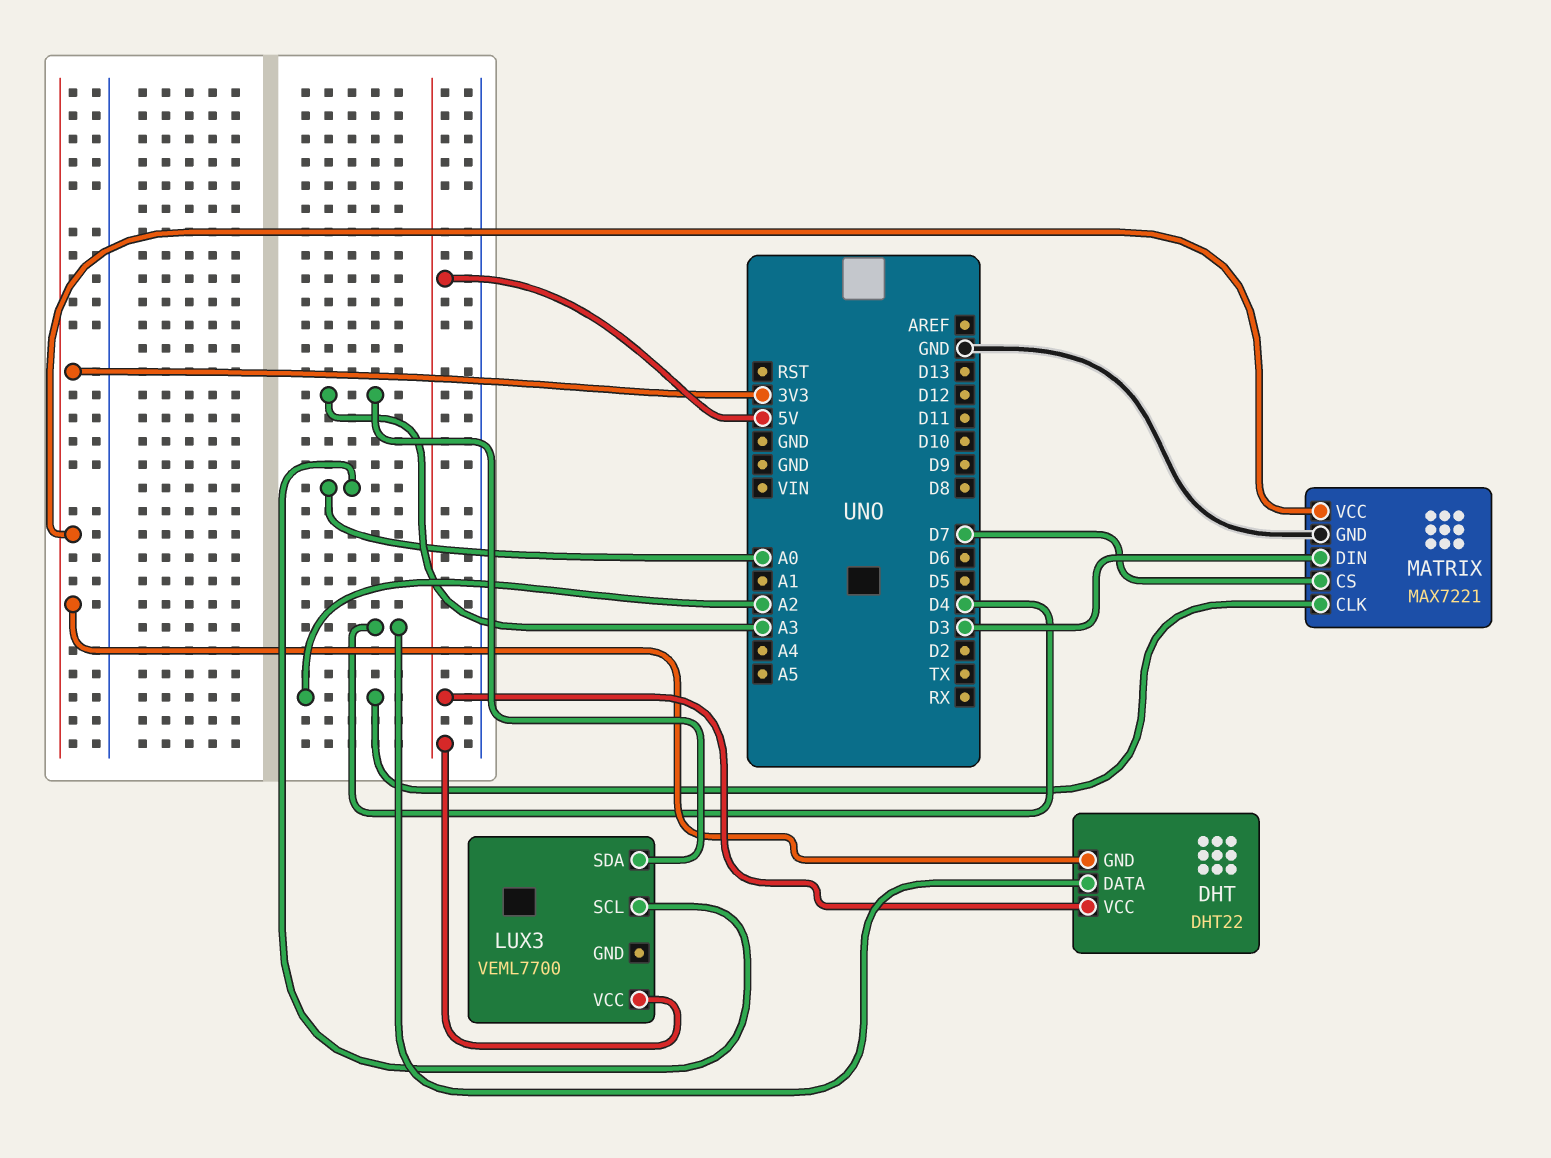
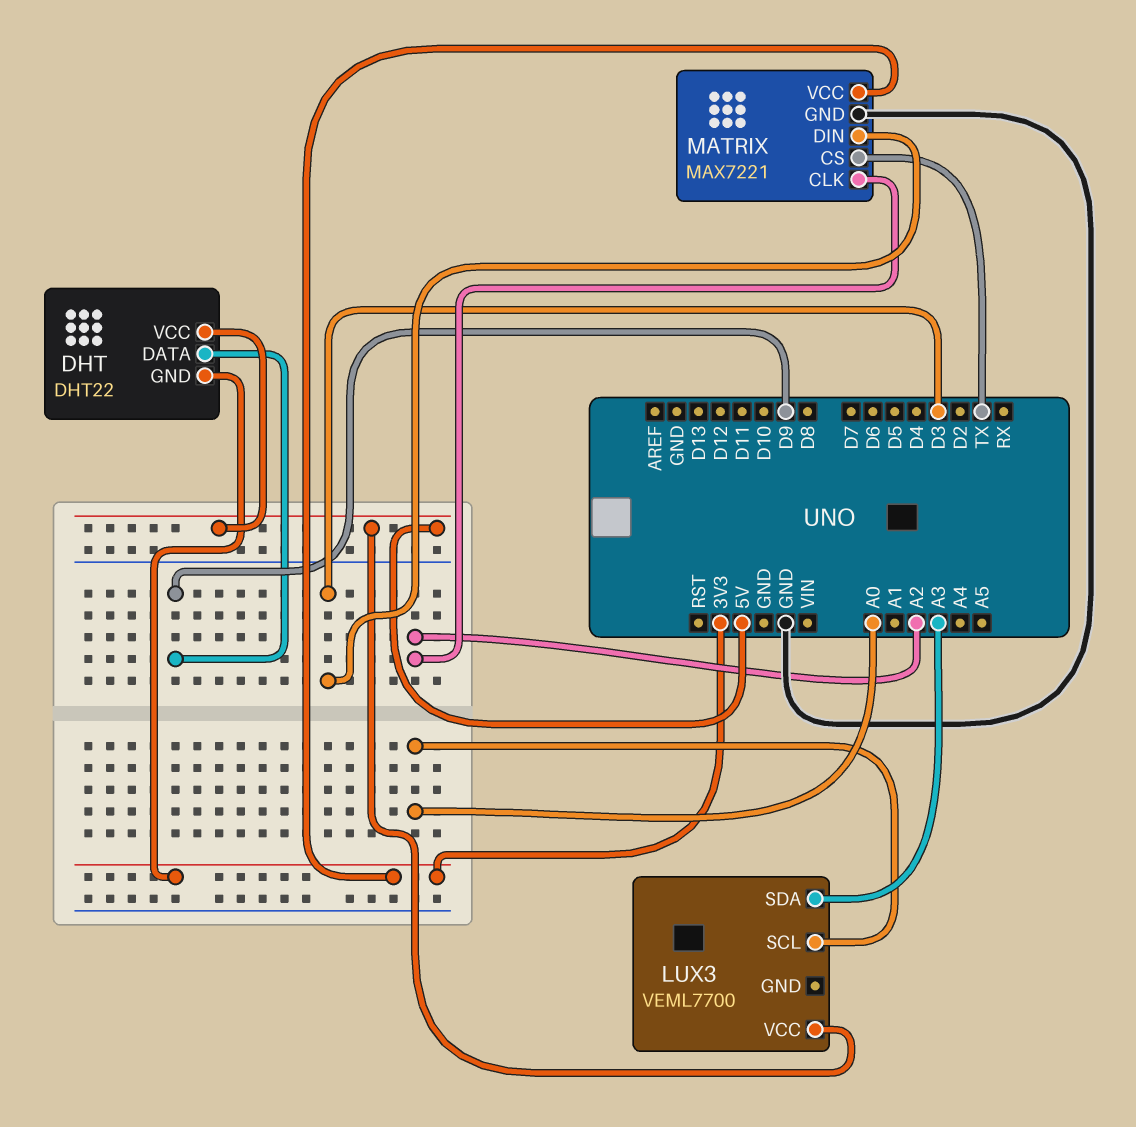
DHT pin DATA: D4 -> D9
MATRIX pin CS: D7 -> TX

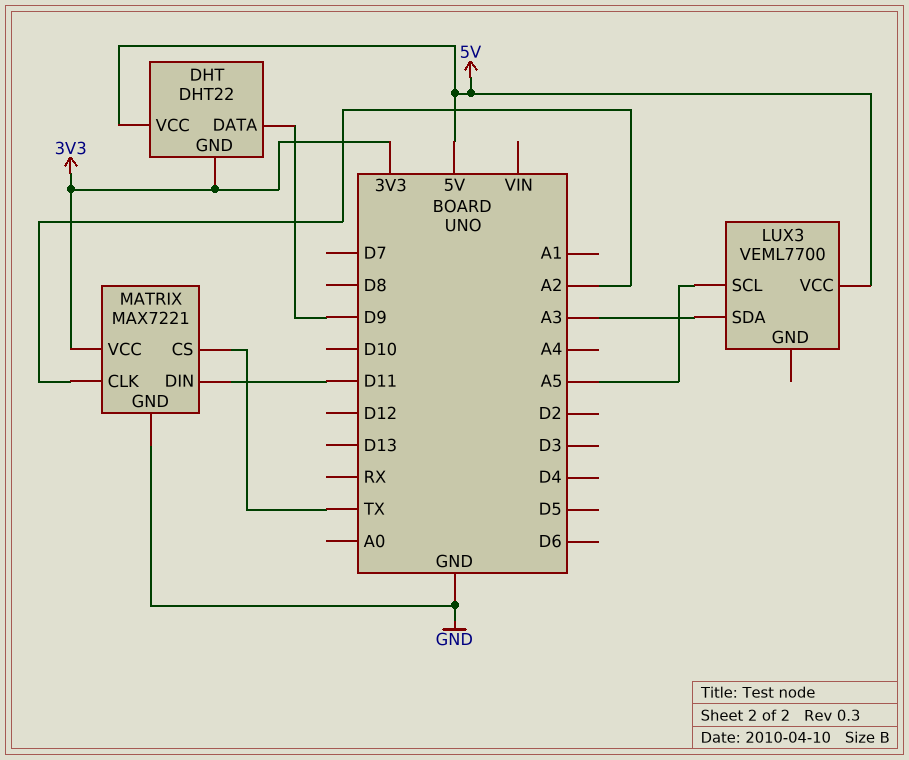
LUX3 pin SCL: A0 -> A5
MATRIX pin DIN: D3 -> D11

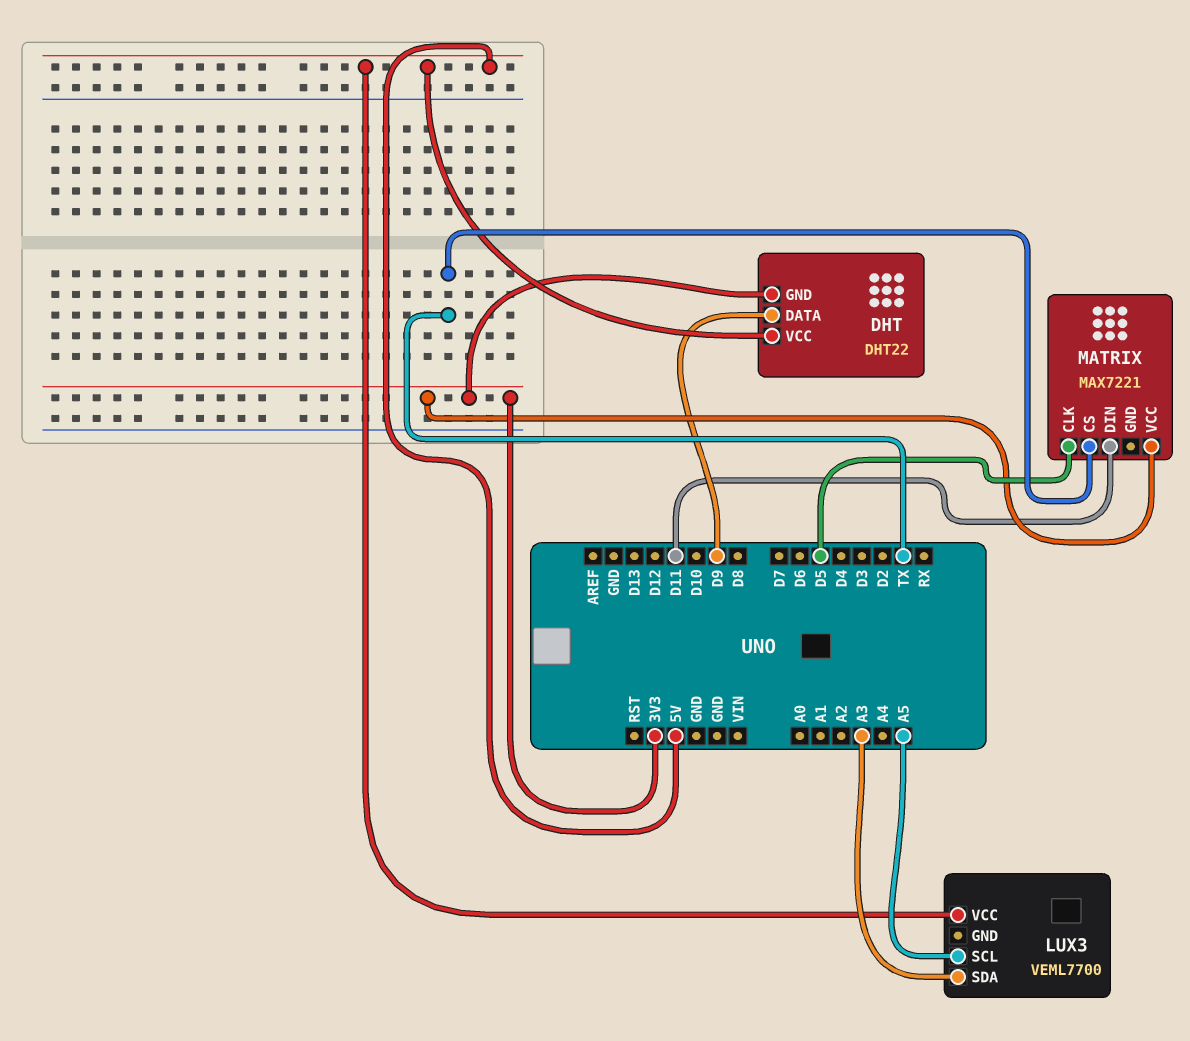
MATRIX pin CLK: A2 -> D5
MATRIX pin GND: GND -> none

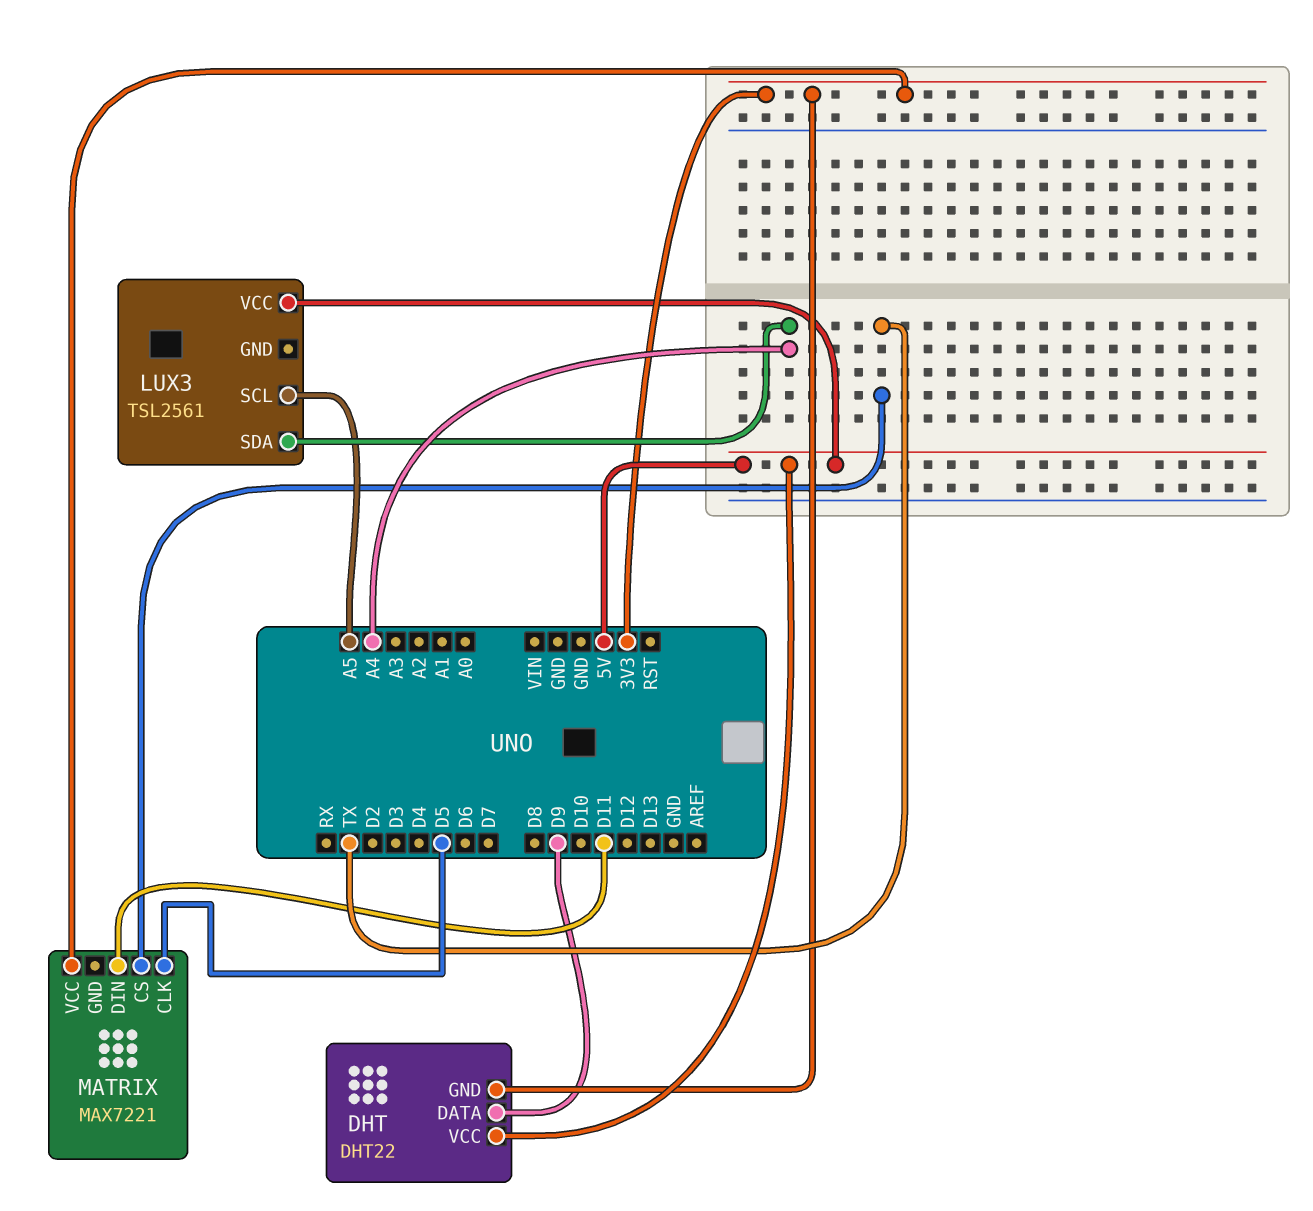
LUX3: VEML7700 -> TSL2561
LUX3 pin SDA: A3 -> A4

